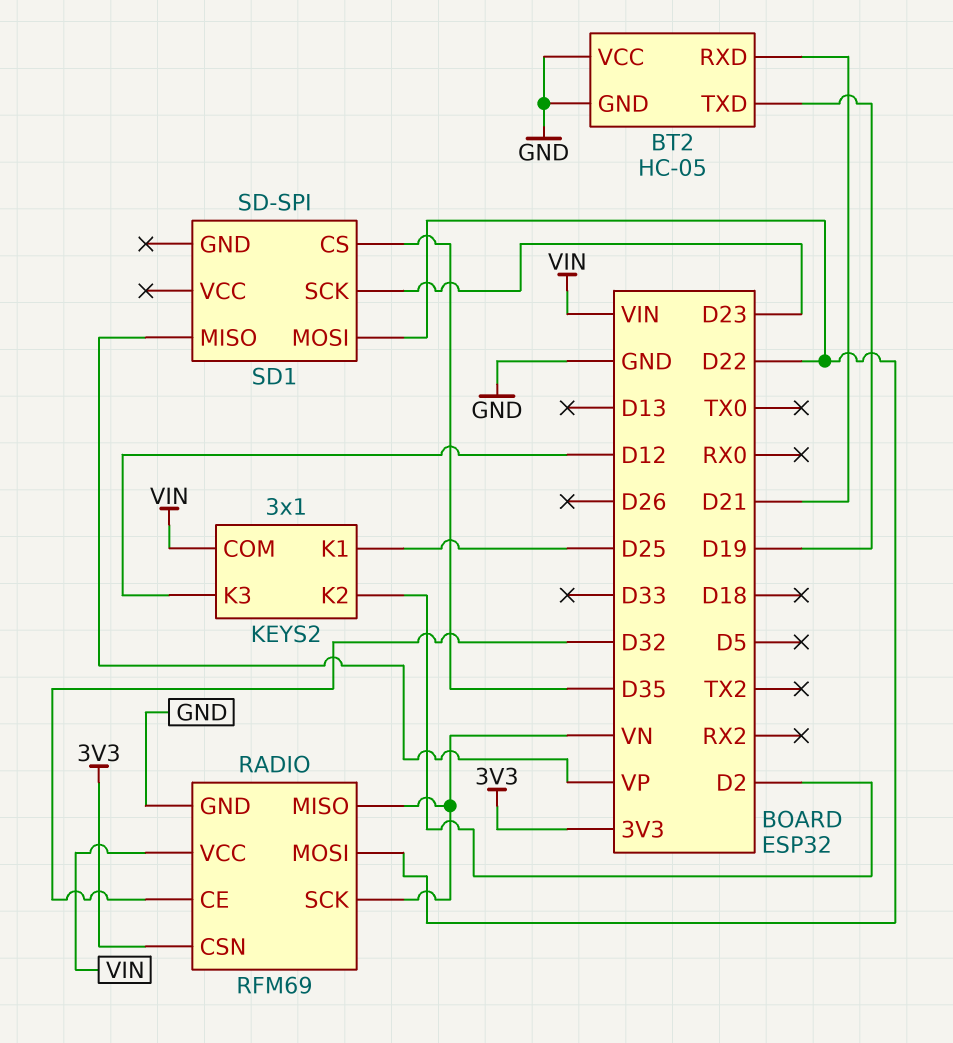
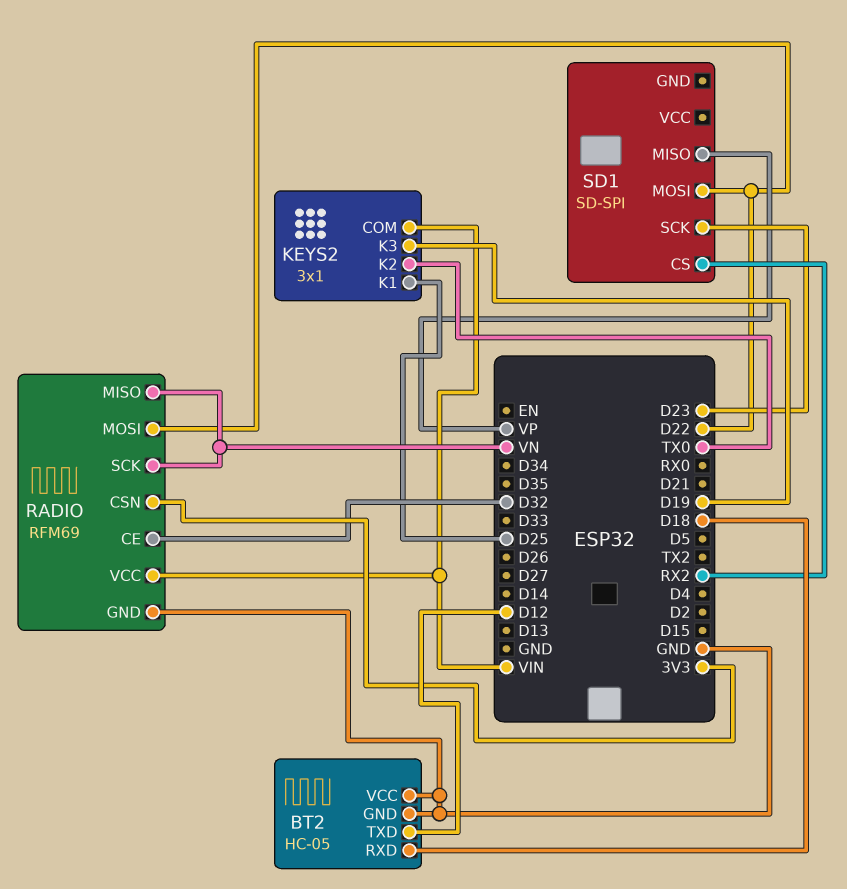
BT2 pin RXD: D21 -> D18
BT2 pin TXD: D19 -> D12
KEYS2 pin K2: D2 -> TX0
KEYS2 pin K3: D12 -> D19
SD1 pin CS: D35 -> RX2

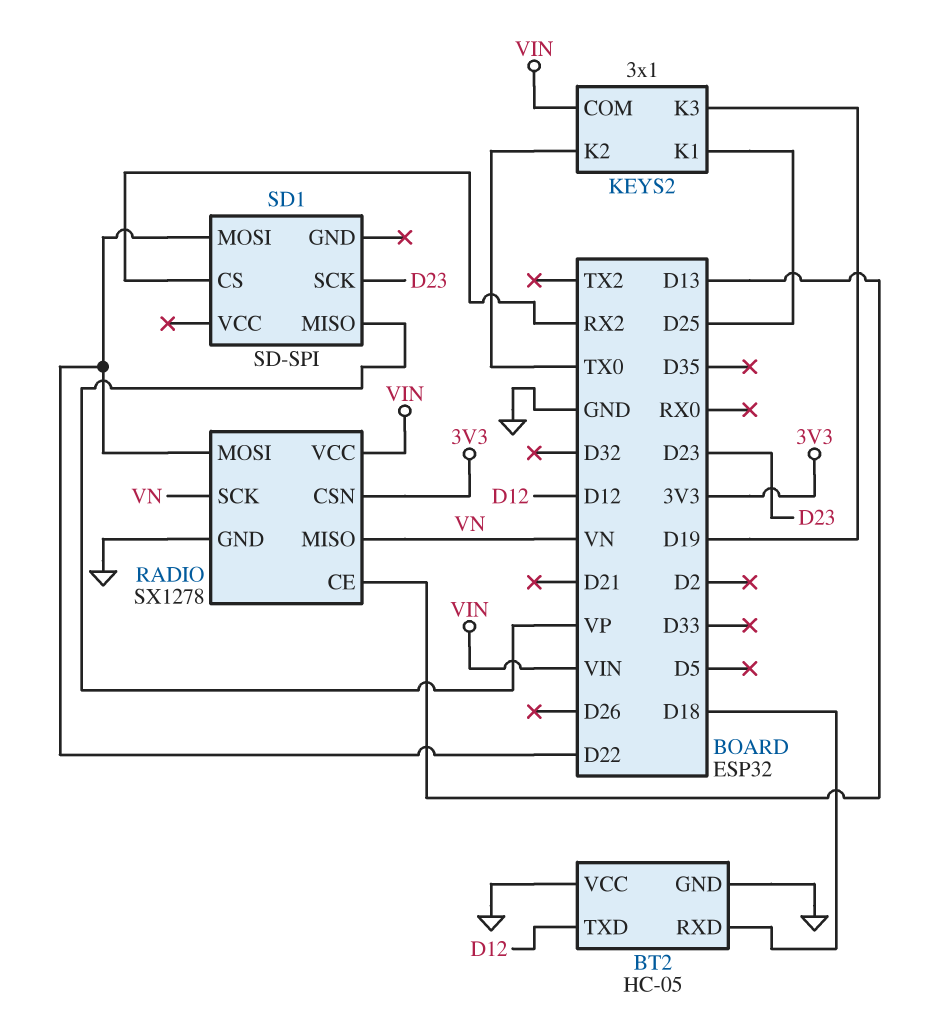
RADIO: RFM69 -> SX1278
RADIO pin CE: D32 -> D13

